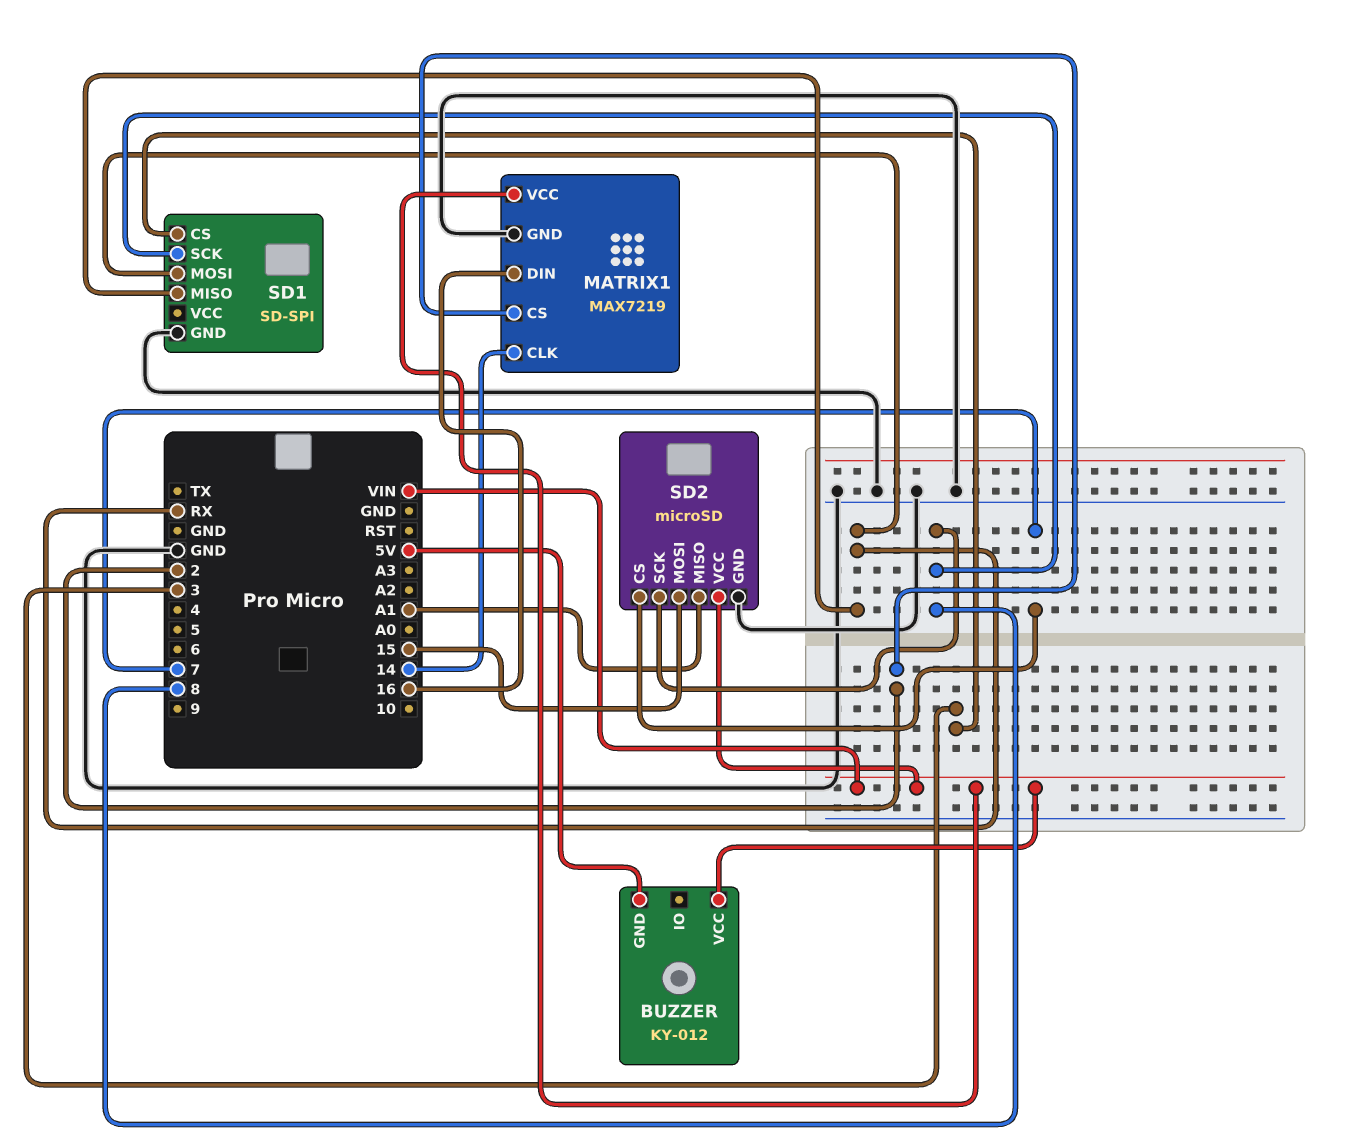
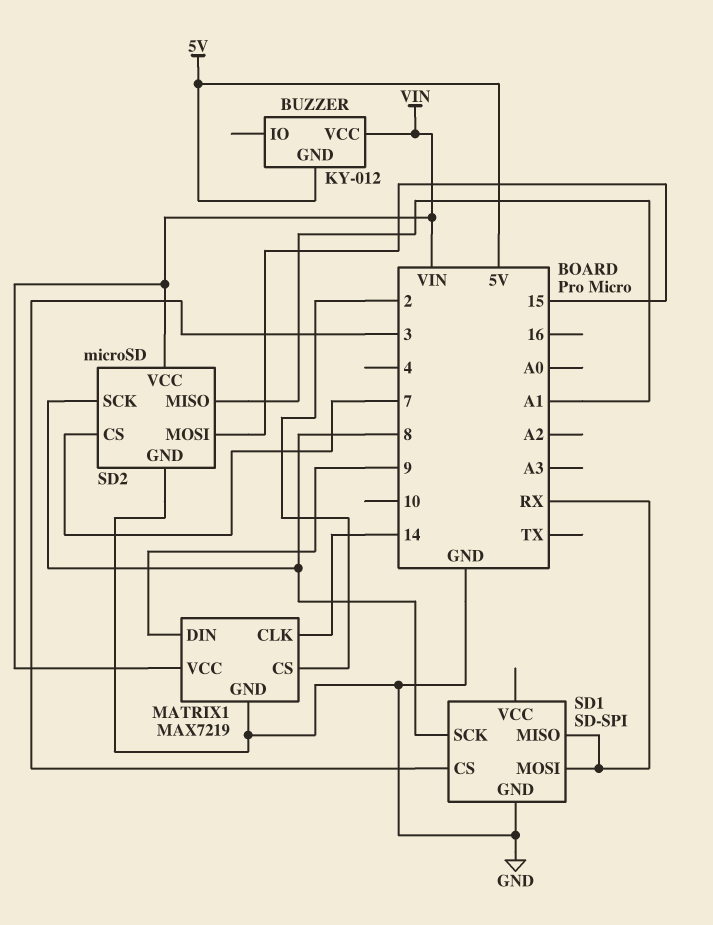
MATRIX1 pin DIN: 16 -> 9

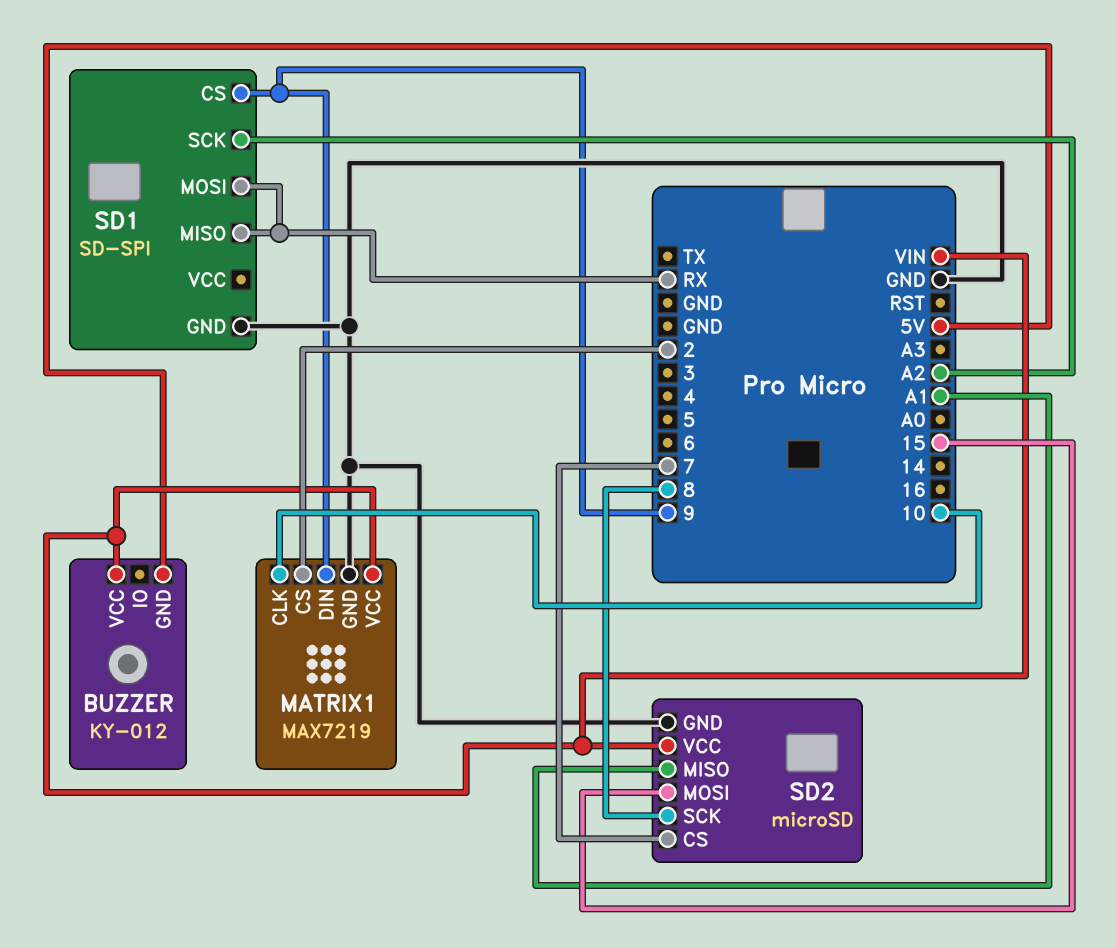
MATRIX1 pin CLK: 14 -> 10
SD1 pin CS: 3 -> 9
SD1 pin SCK: 8 -> A2

